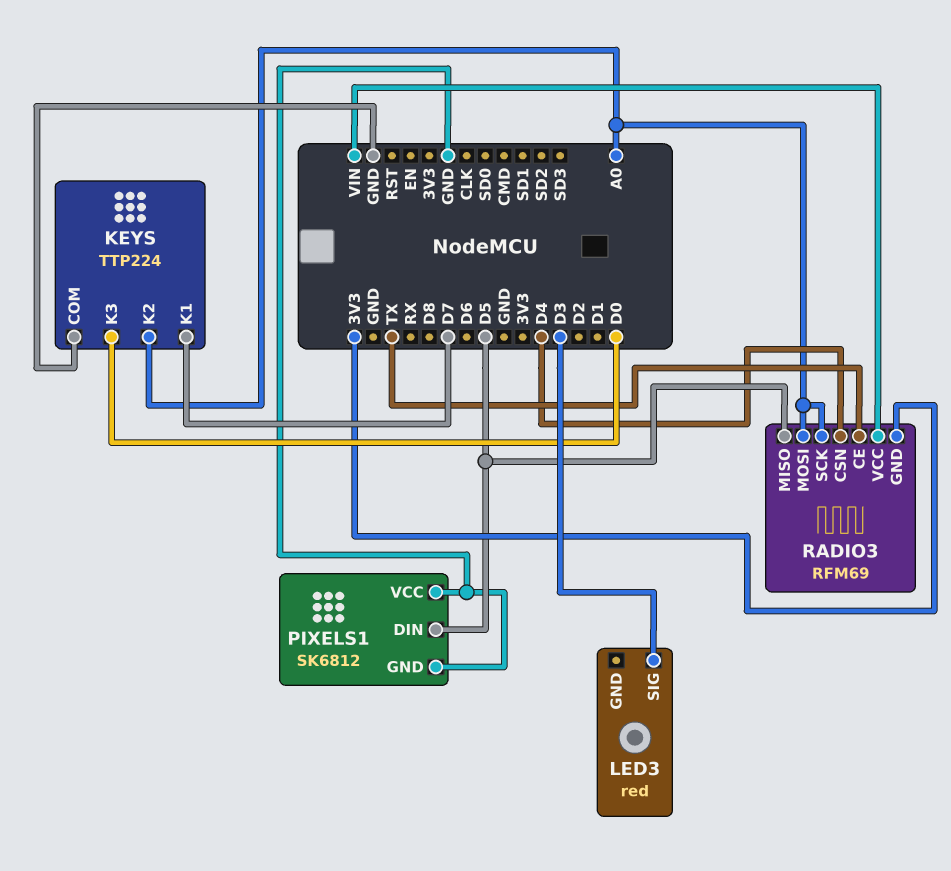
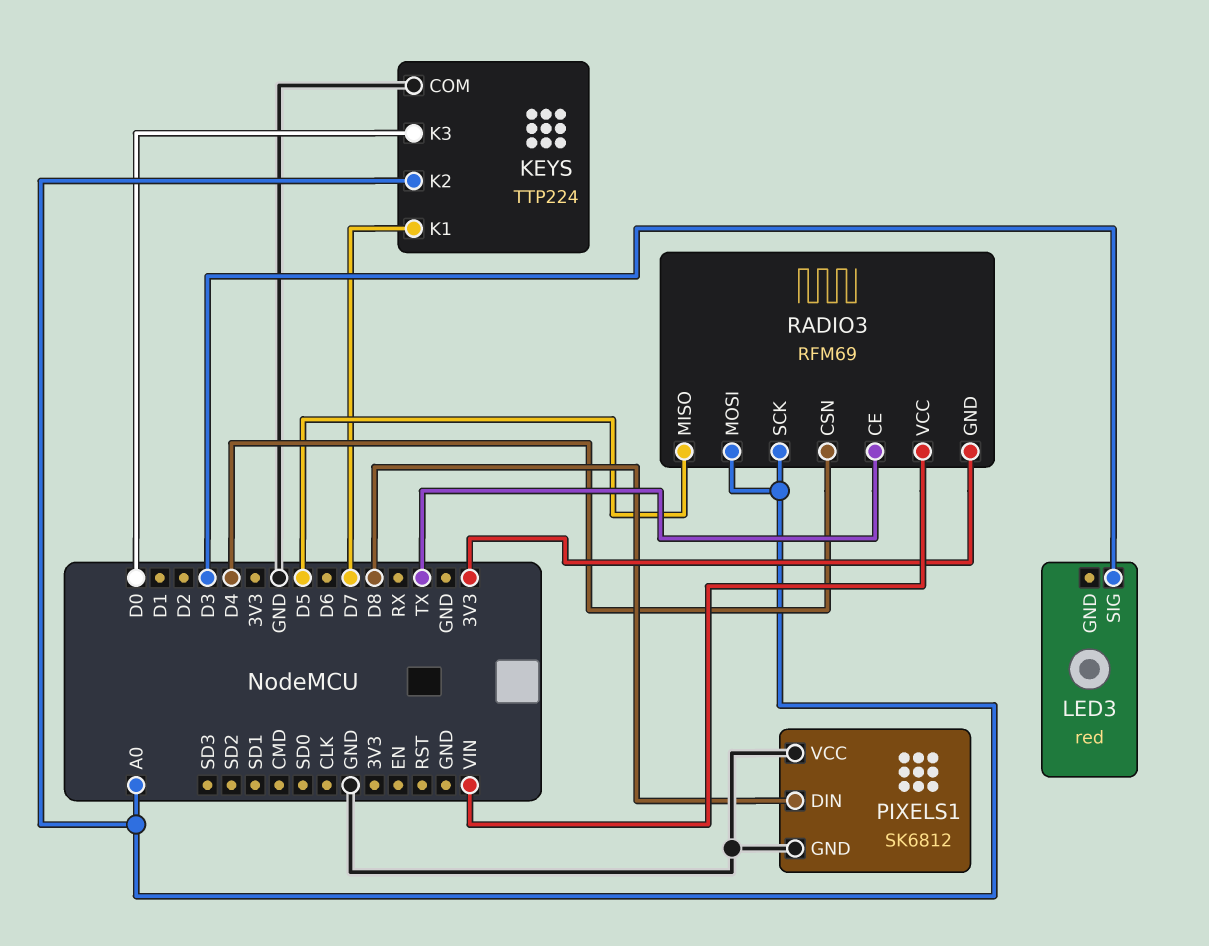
PIXELS1 pin DIN: D5 -> D8

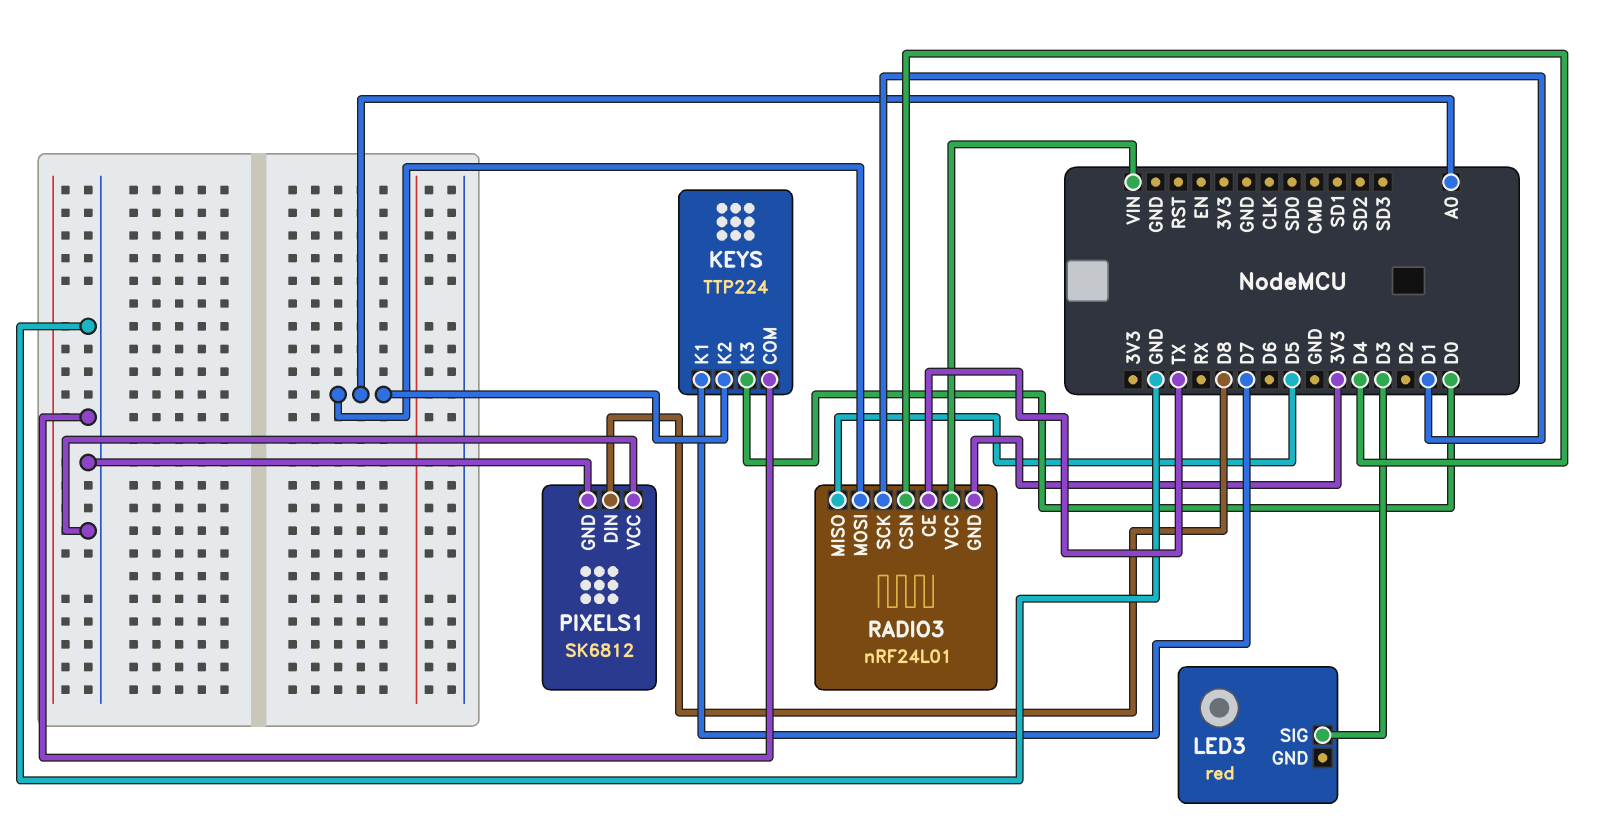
RADIO3: RFM69 -> nRF24L01
RADIO3 pin SCK: A0 -> D1

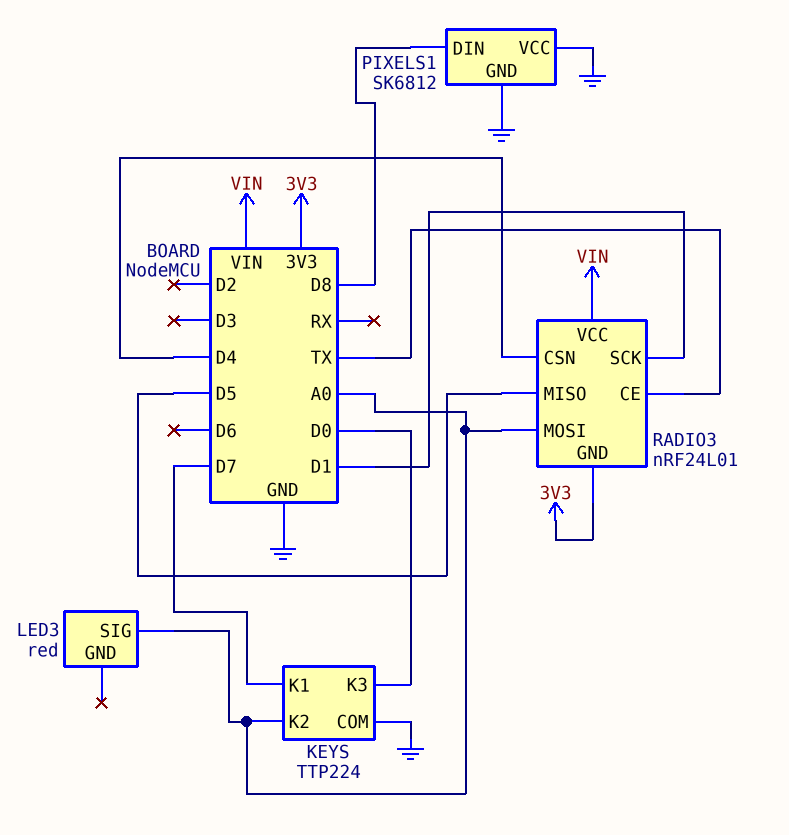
LED3 pin SIG: D3 -> A0

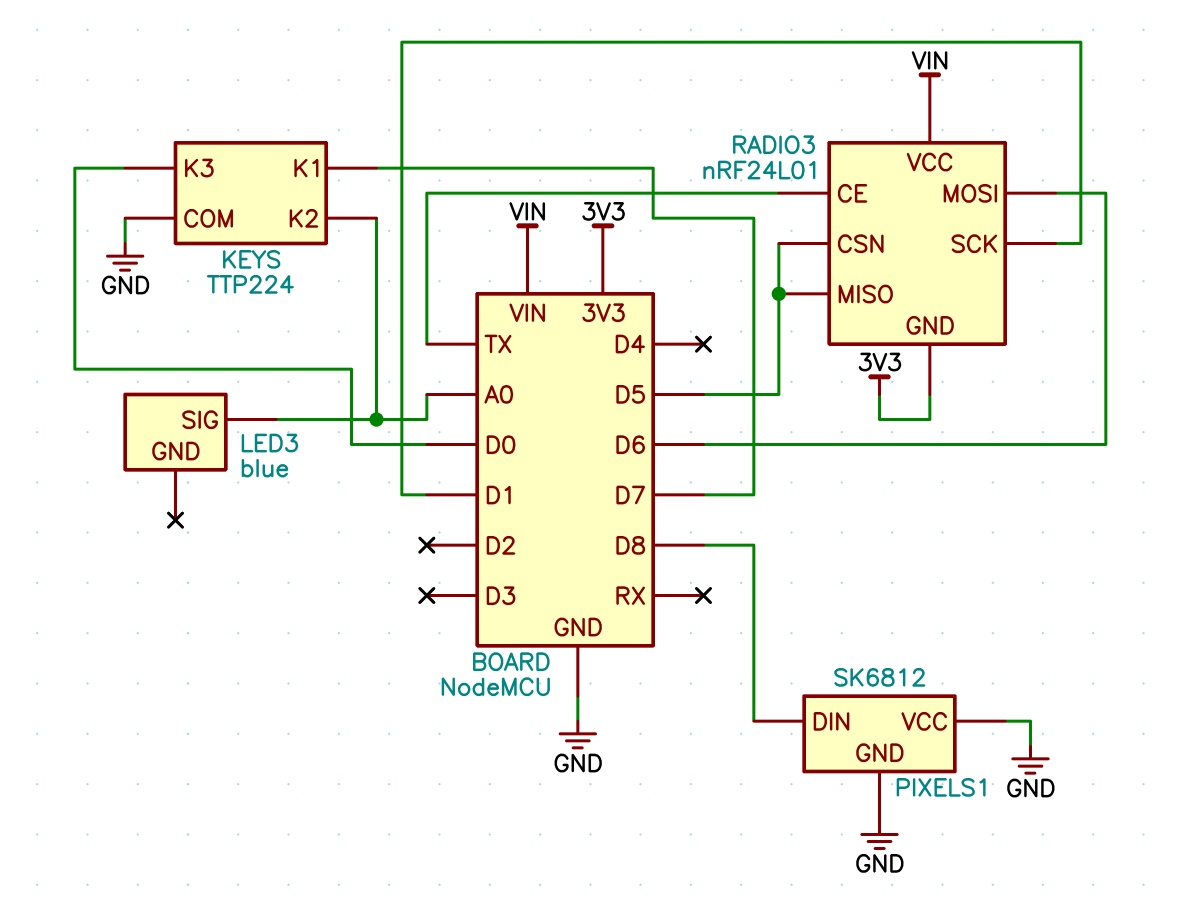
LED3: red -> blue
RADIO3 pin CSN: D4 -> D5
RADIO3 pin MOSI: A0 -> D6

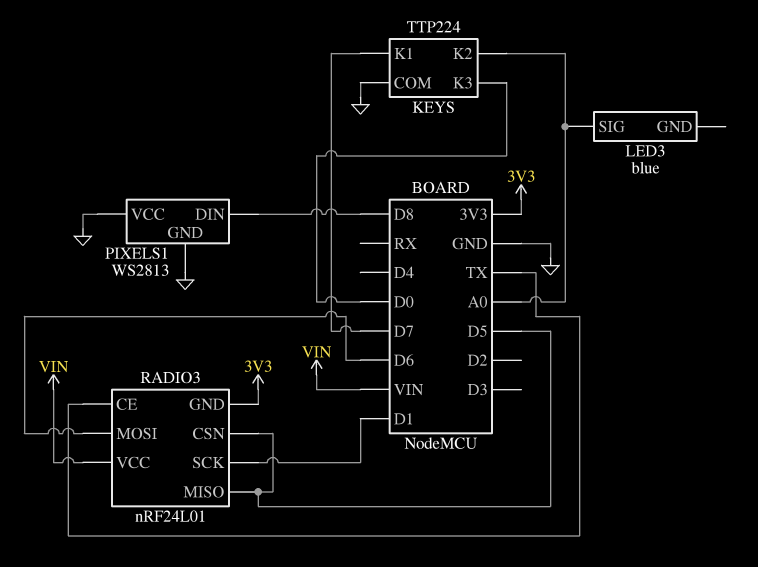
PIXELS1: SK6812 -> WS2813

